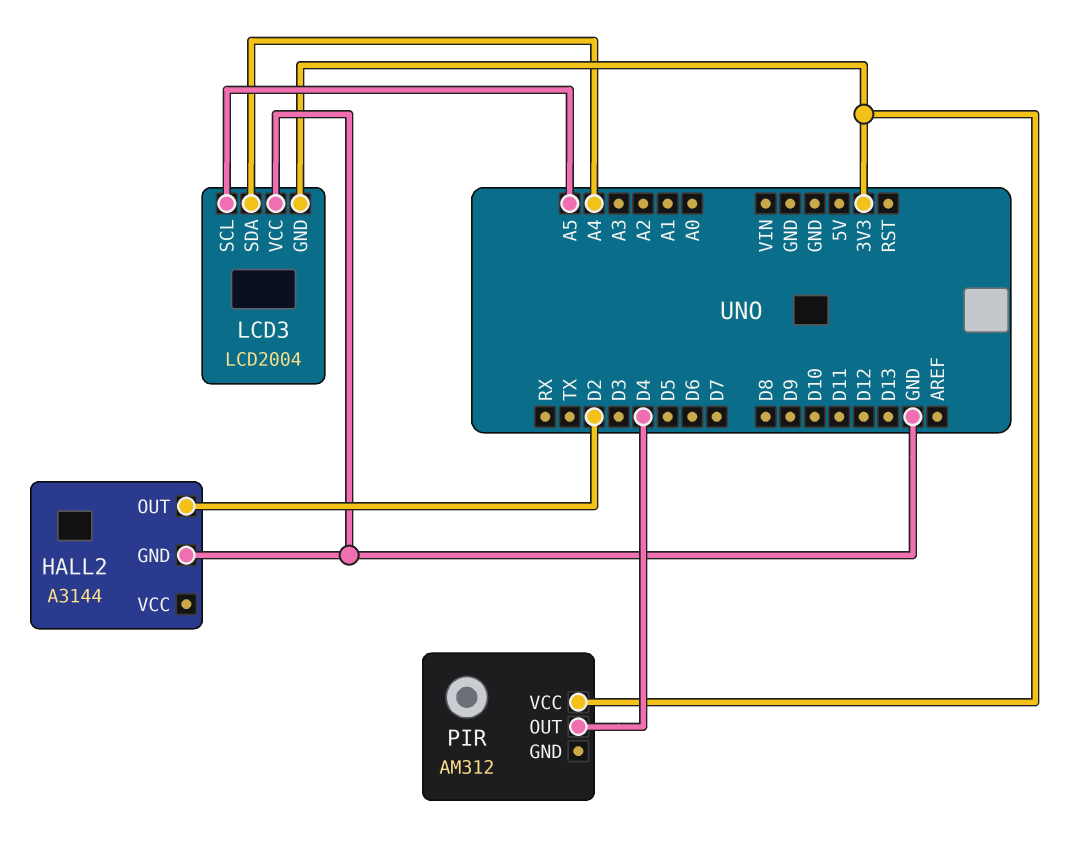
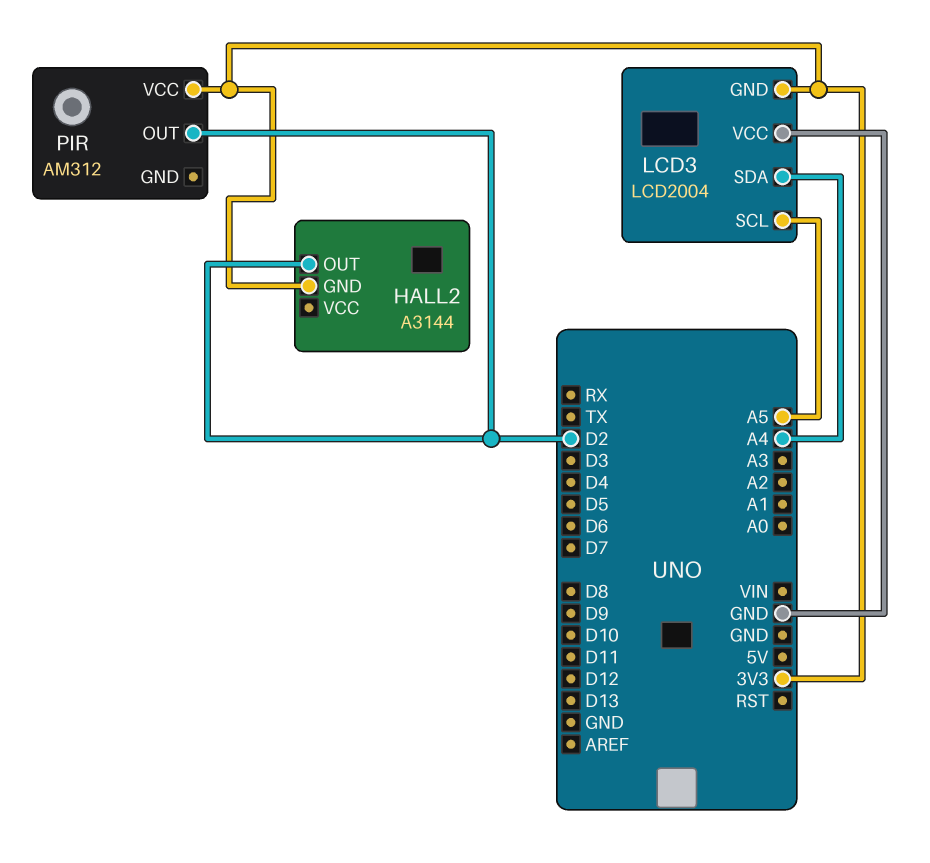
HALL2 pin GND: GND -> 3V3
PIR pin OUT: D4 -> D2

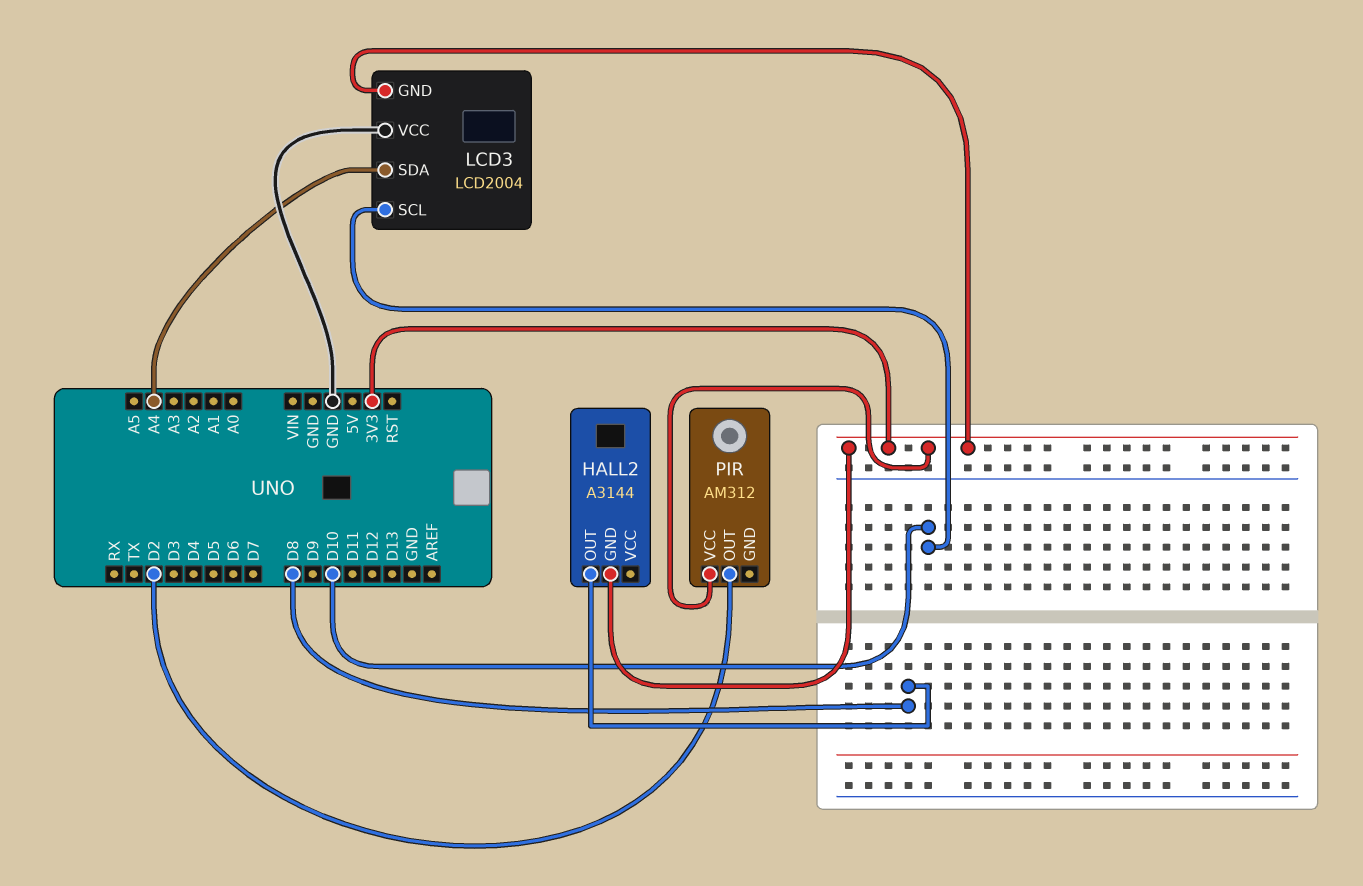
HALL2 pin OUT: D2 -> D8
LCD3 pin SCL: A5 -> D10

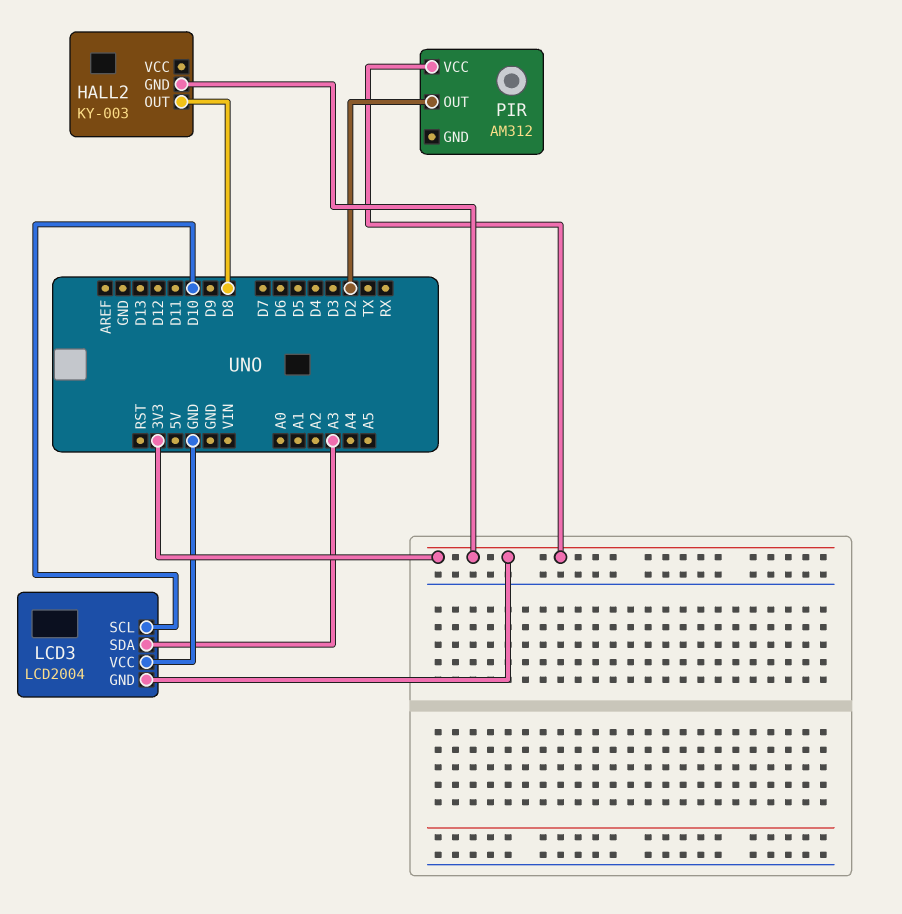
HALL2: A3144 -> KY-003
LCD3 pin SDA: A4 -> A3

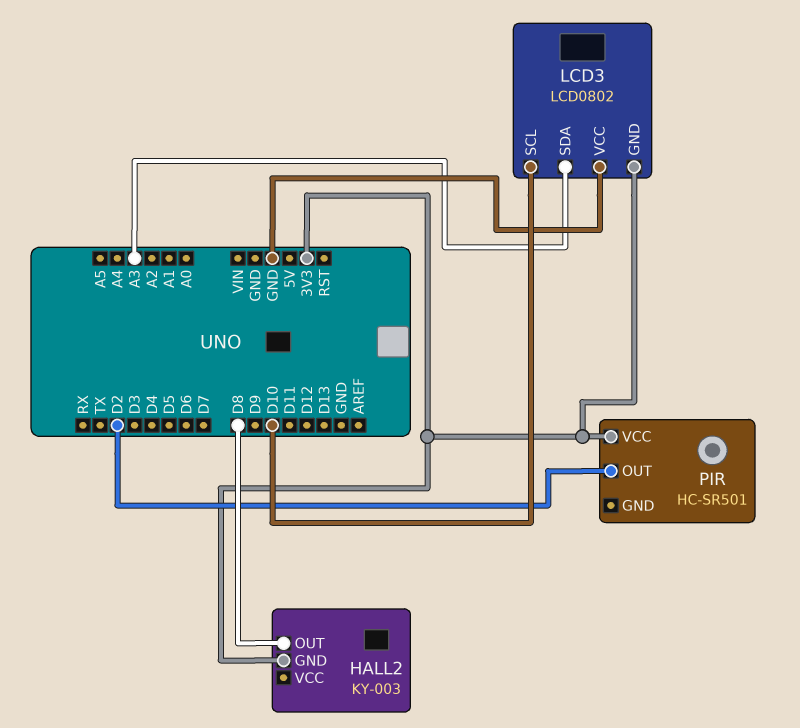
LCD3: LCD2004 -> LCD0802
PIR: AM312 -> HC-SR501

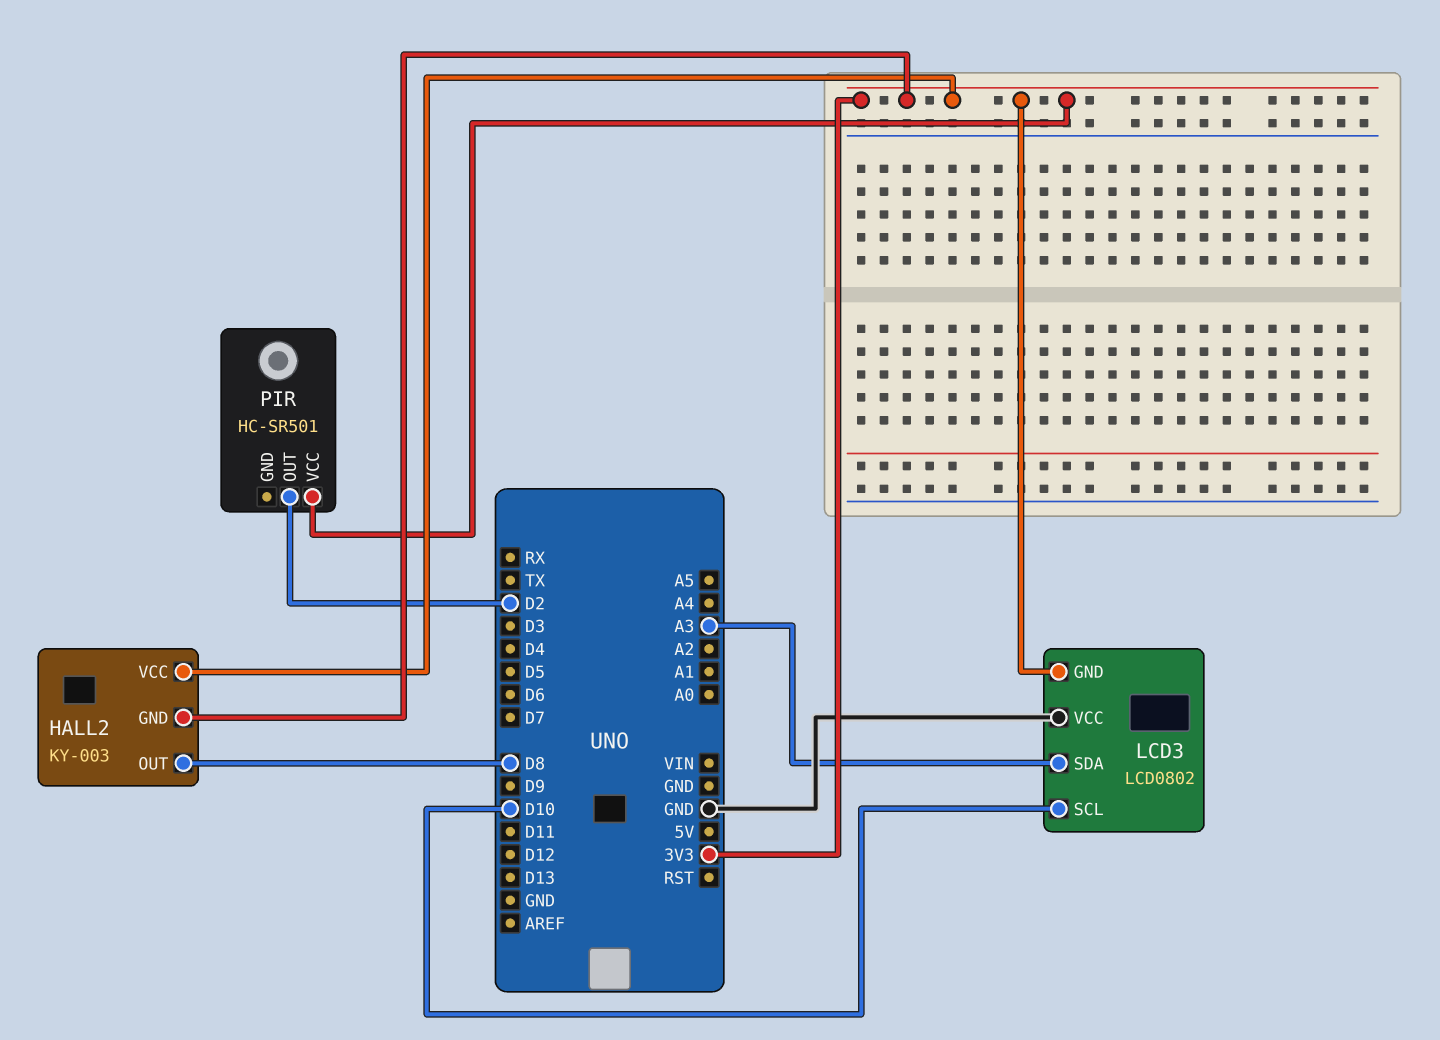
HALL2 pin VCC: none -> 3V3

